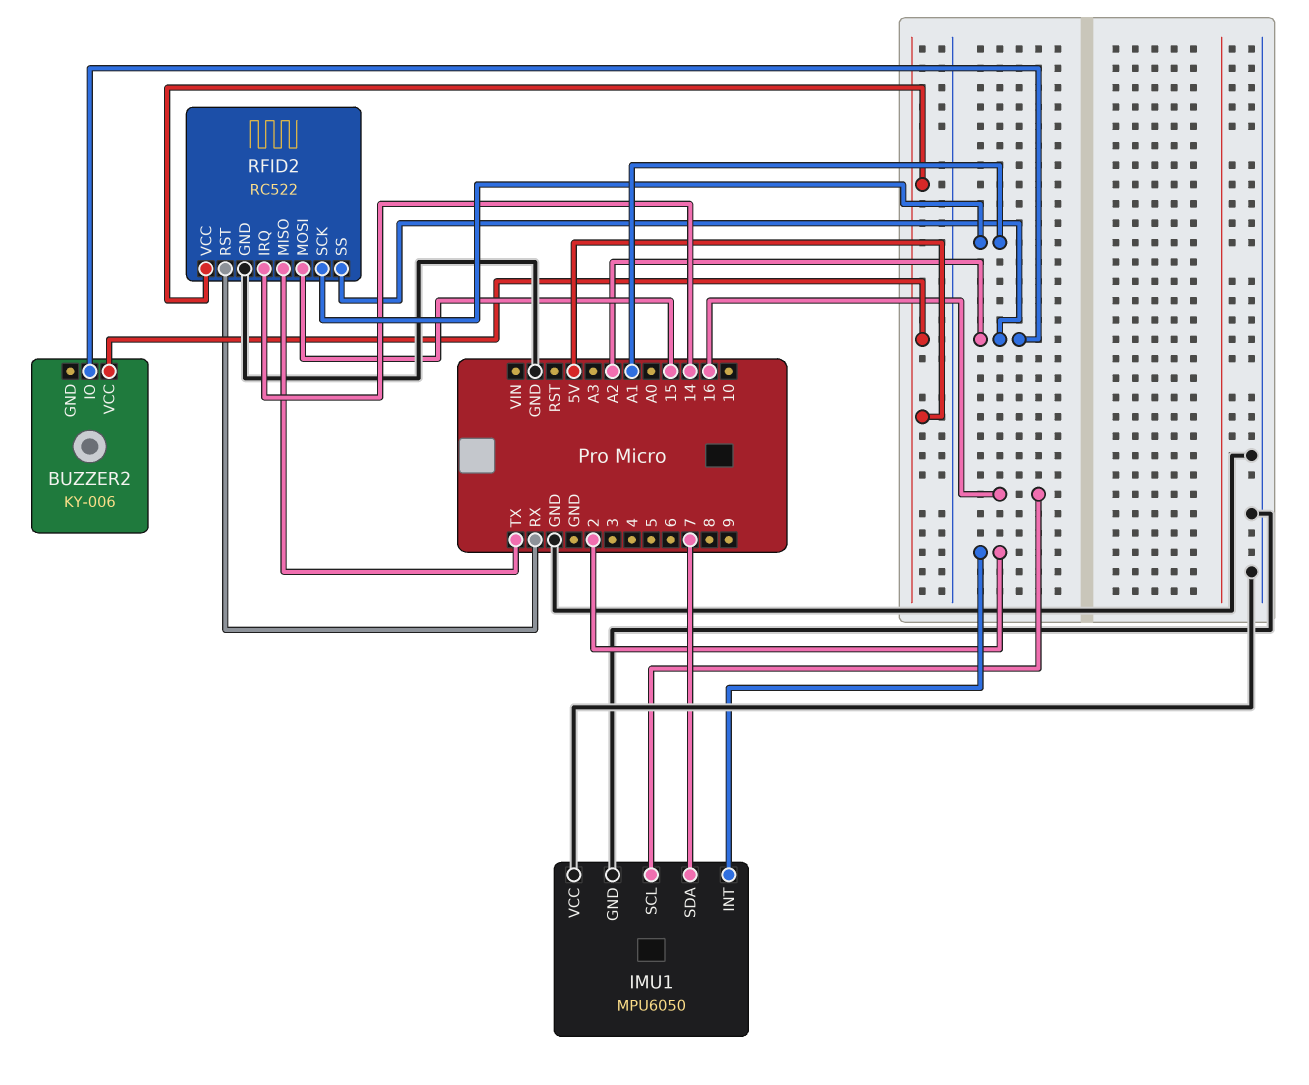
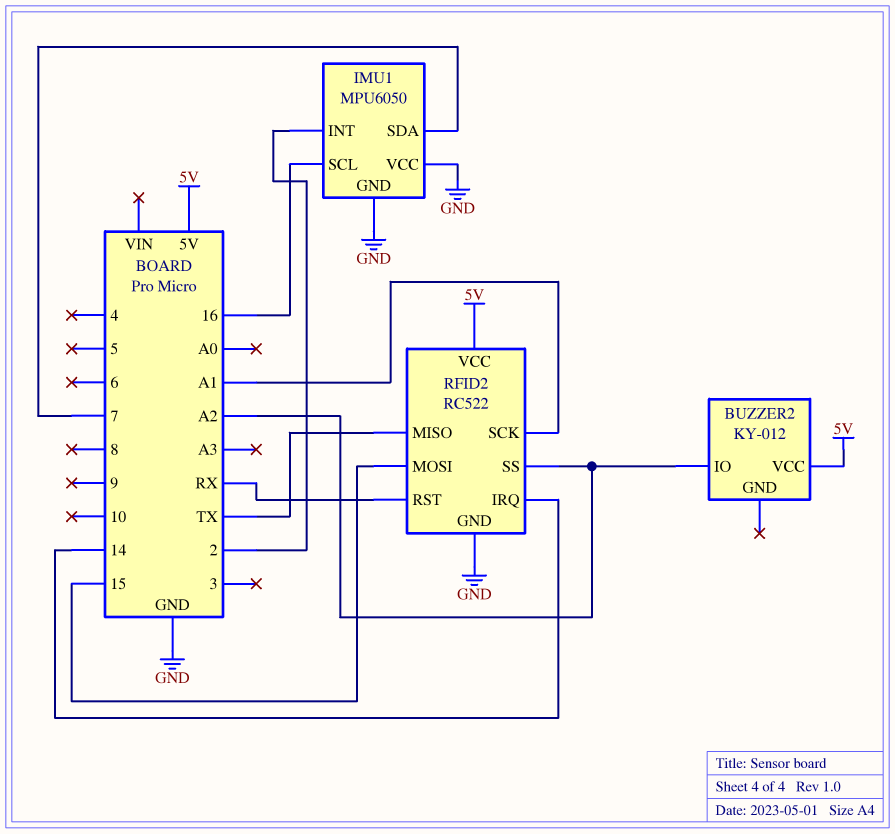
BUZZER2: KY-006 -> KY-012

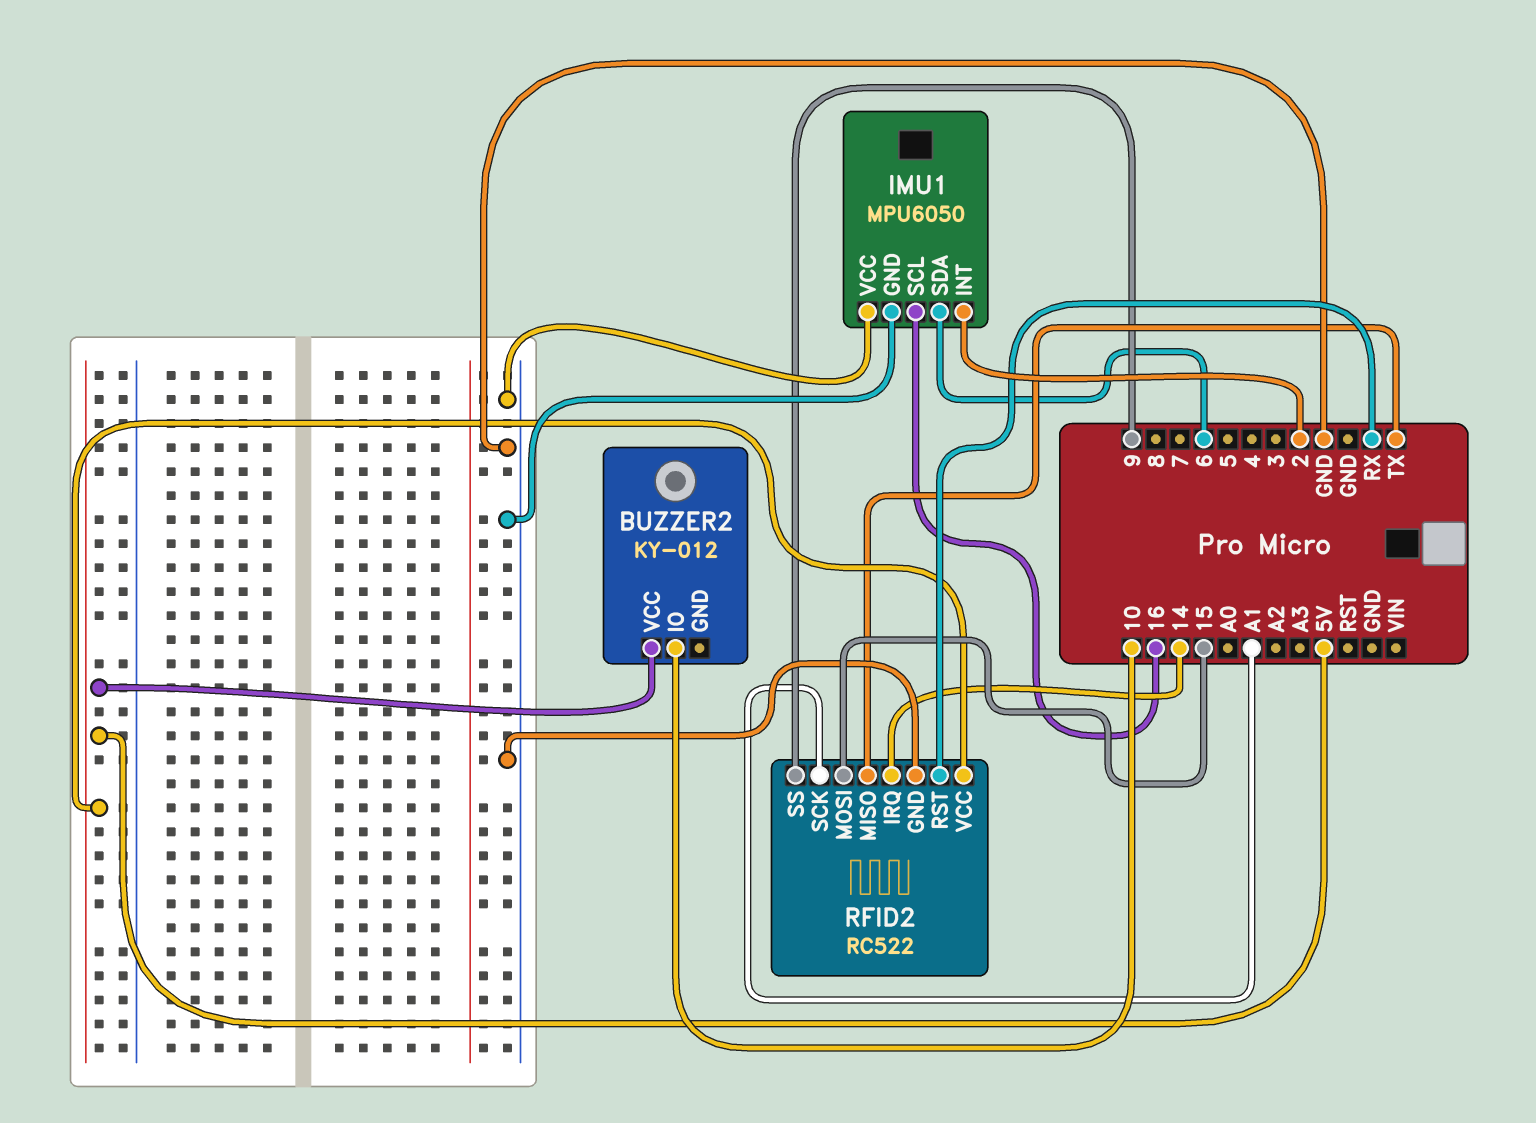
BUZZER2 pin IO: A2 -> 10
IMU1 pin SDA: 7 -> 6
RFID2 pin SS: A2 -> 9

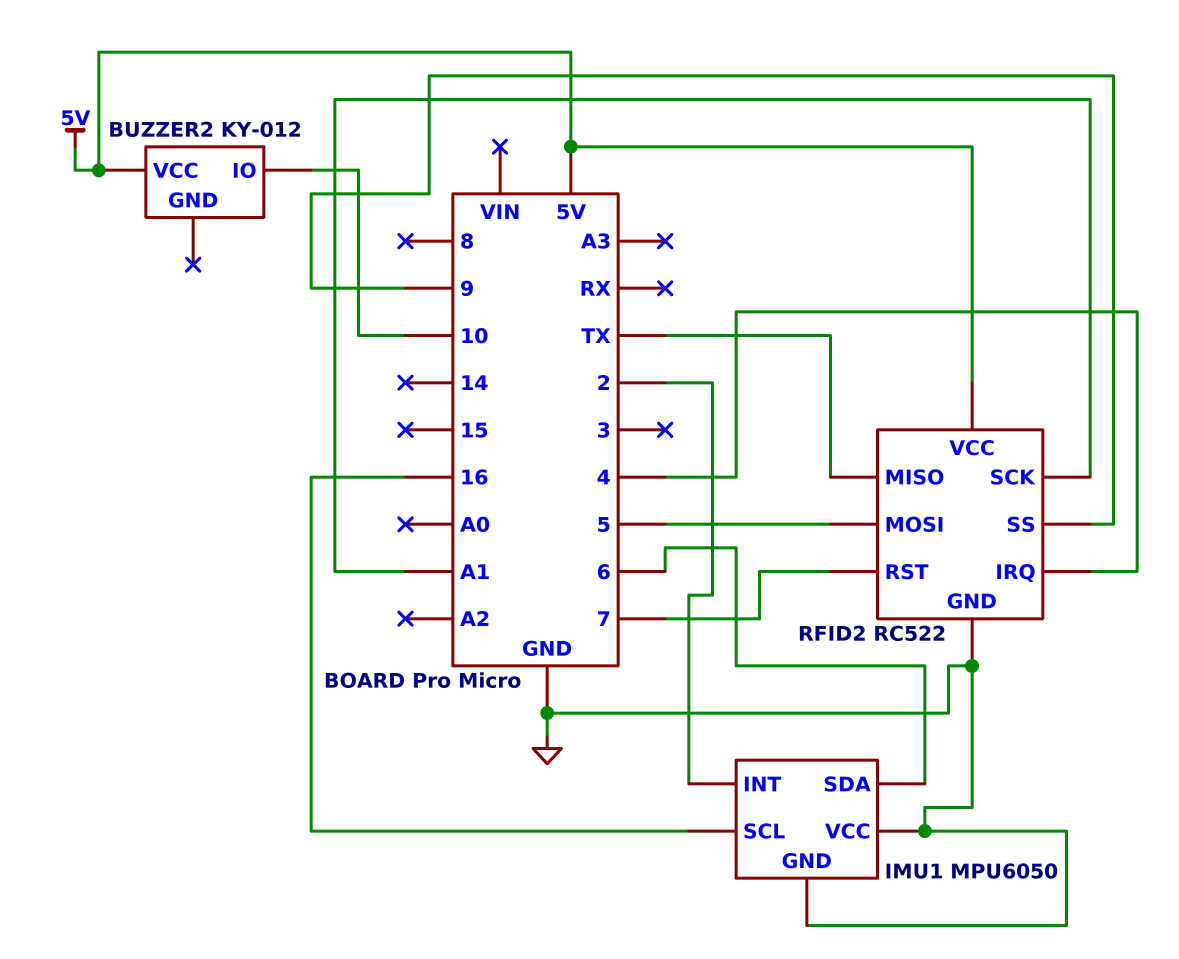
RFID2 pin IRQ: 14 -> 4
RFID2 pin MOSI: 15 -> 5
RFID2 pin RST: RX -> 7

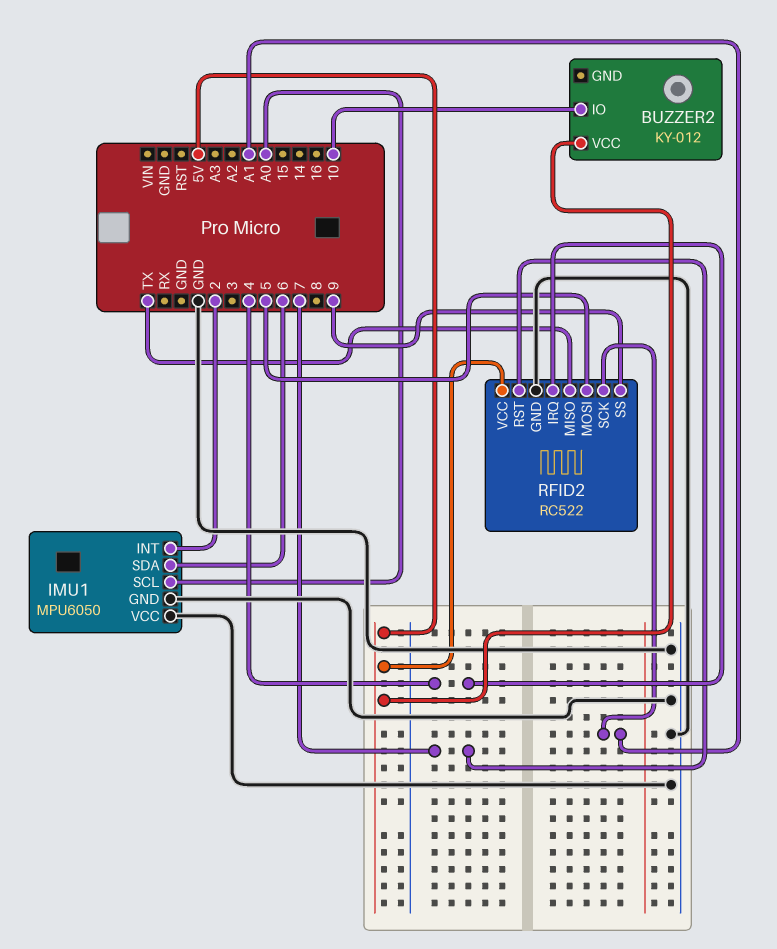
IMU1 pin SCL: 16 -> A0

